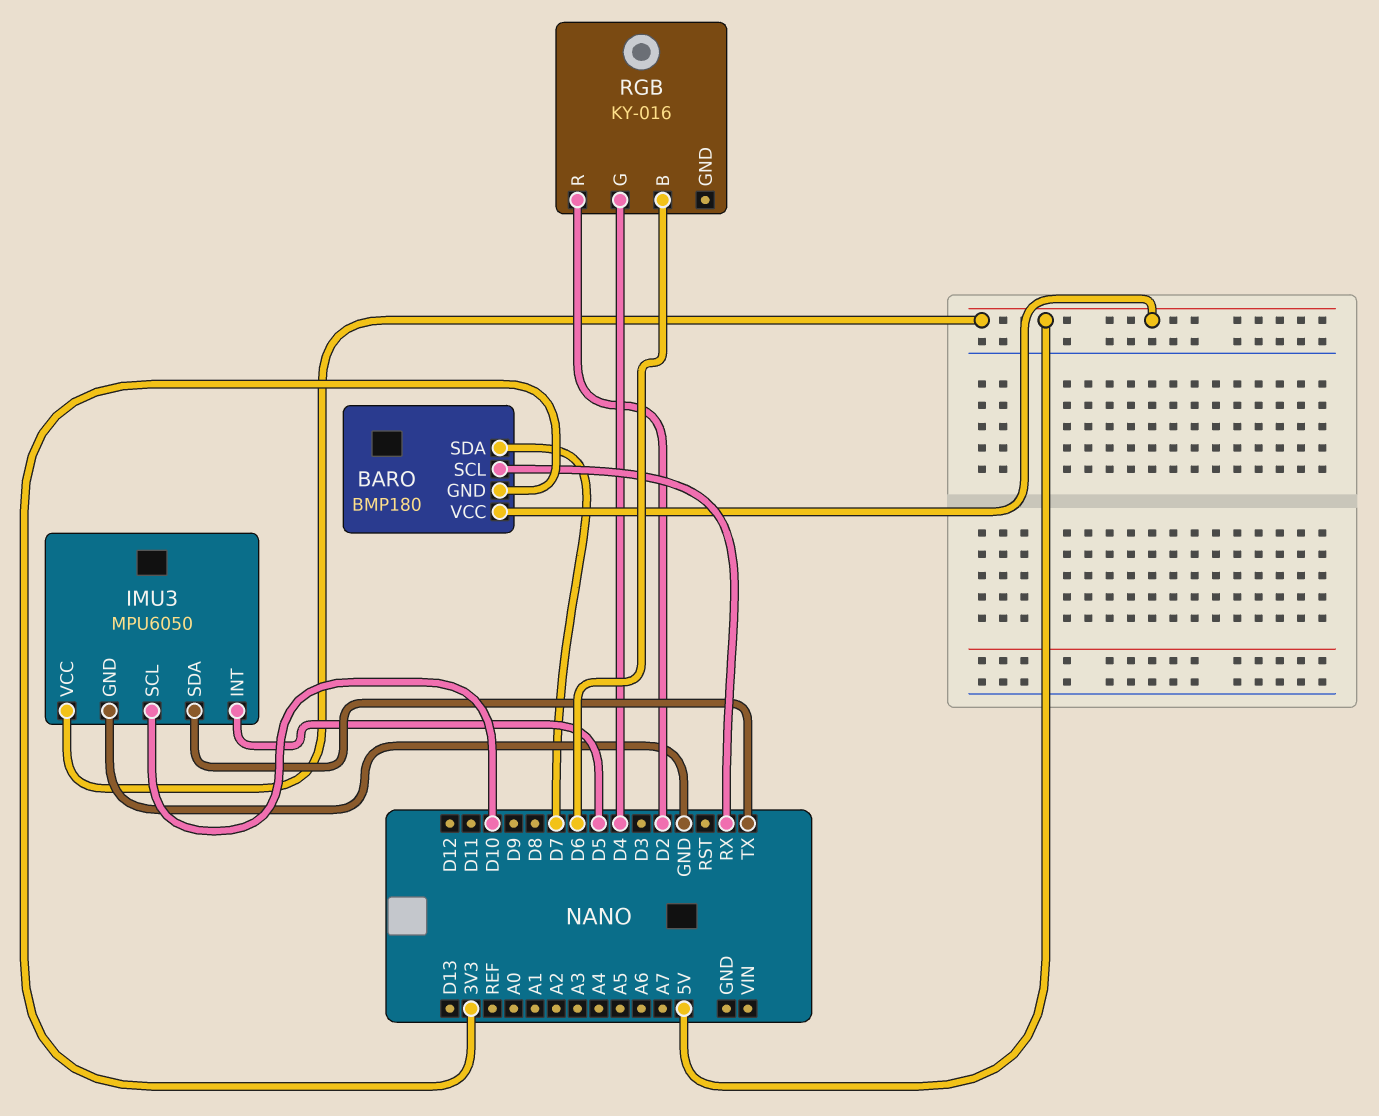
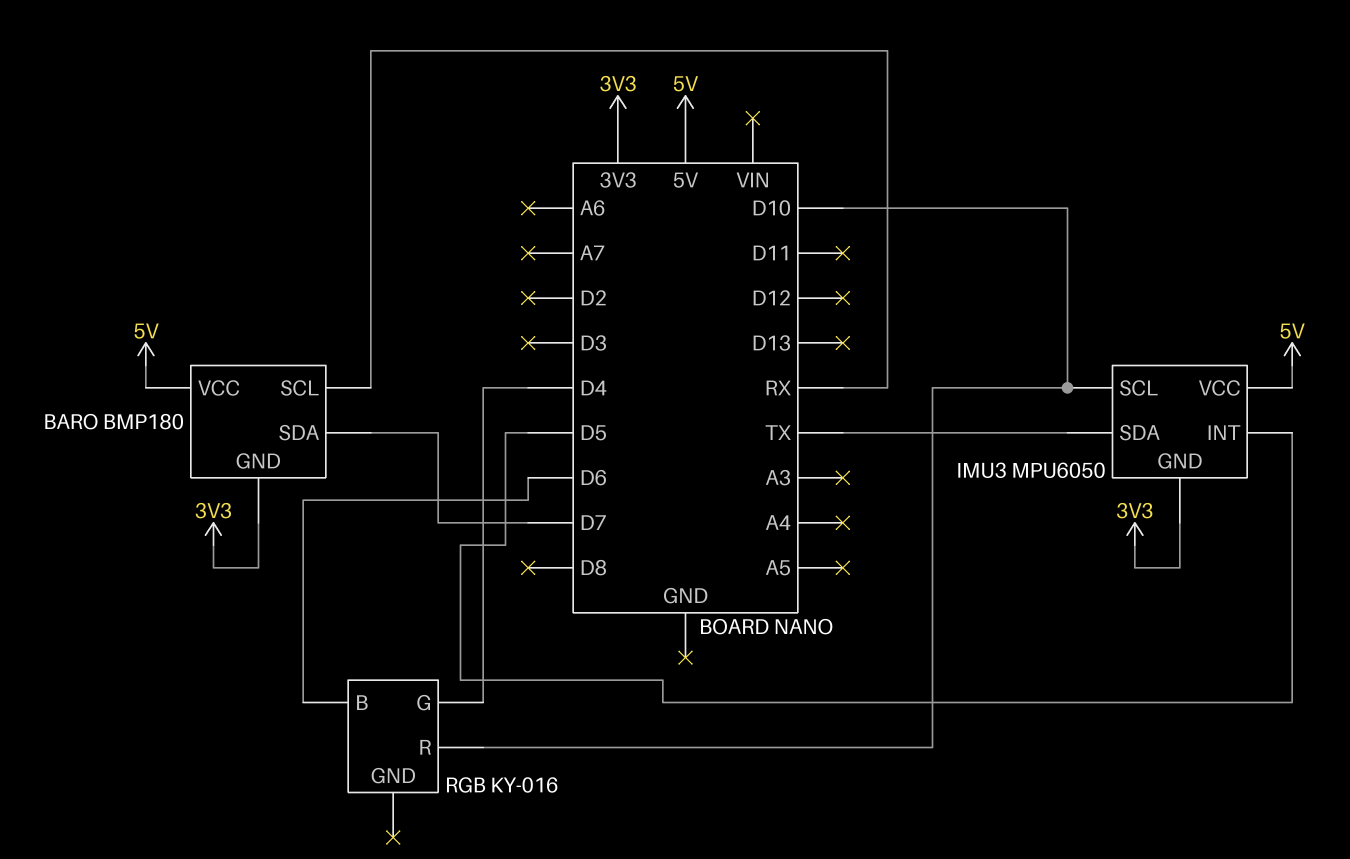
IMU3 pin GND: GND -> 3V3
RGB pin R: D2 -> D10

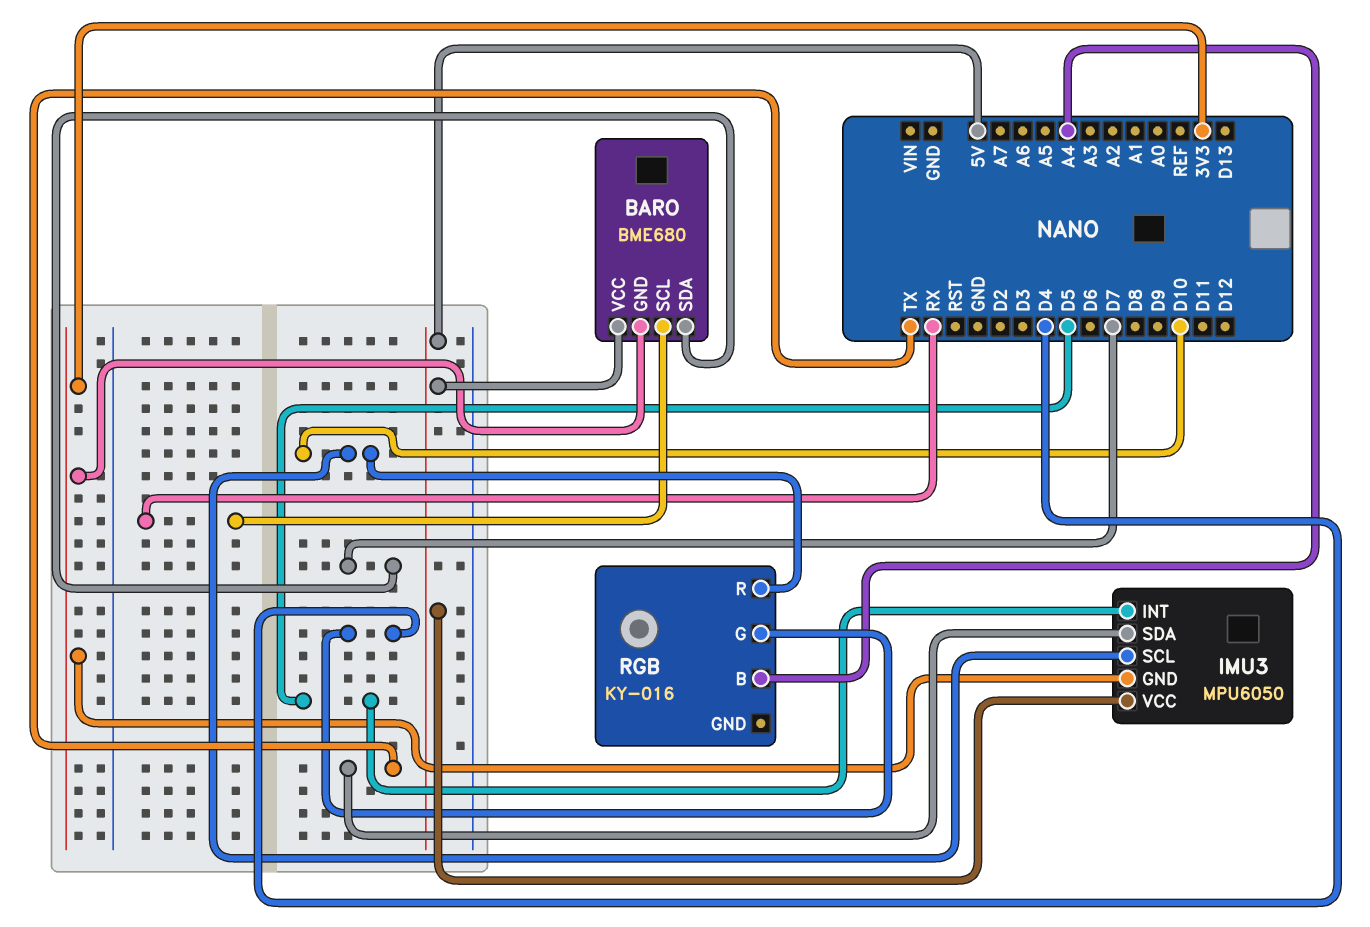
BARO: BMP180 -> BME680
RGB pin B: D6 -> A4

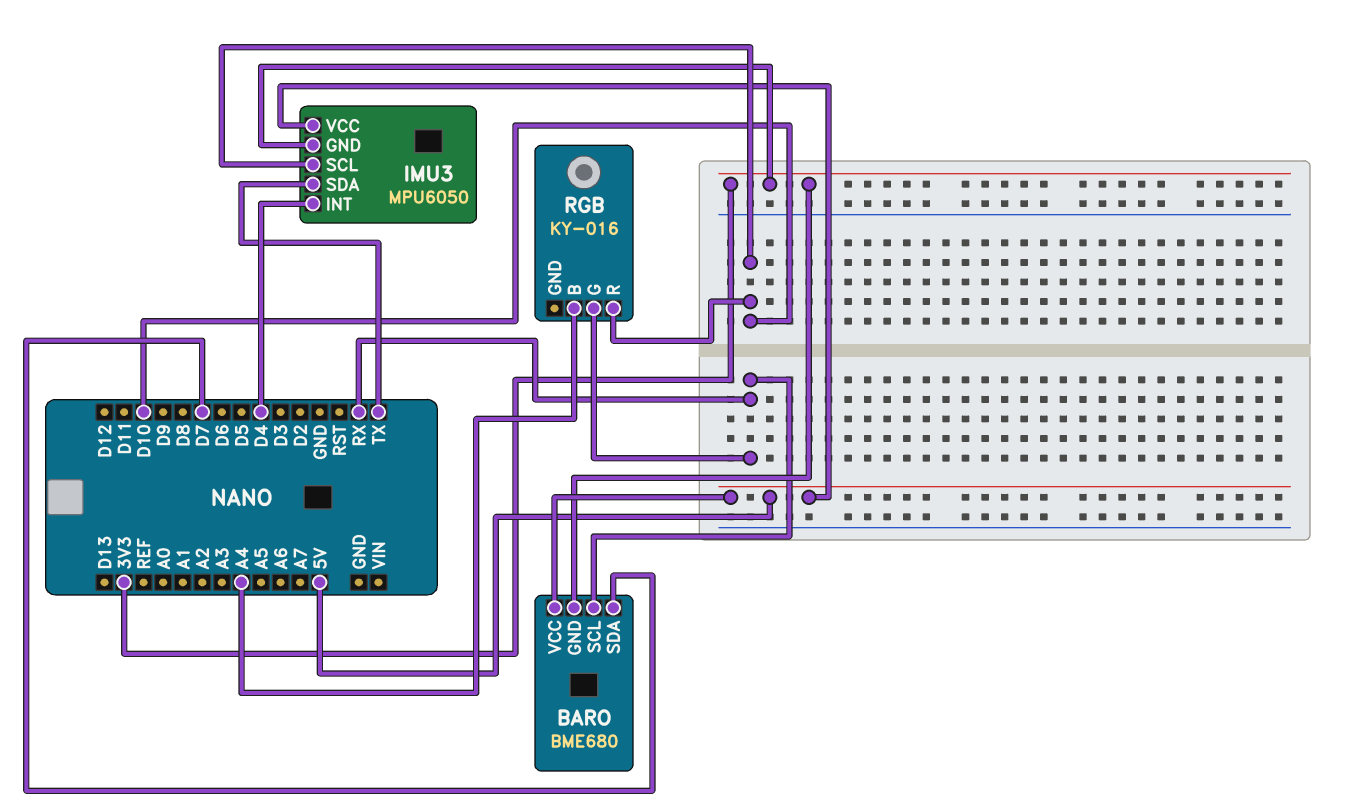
IMU3 pin INT: D5 -> D4
RGB pin G: D4 -> RX

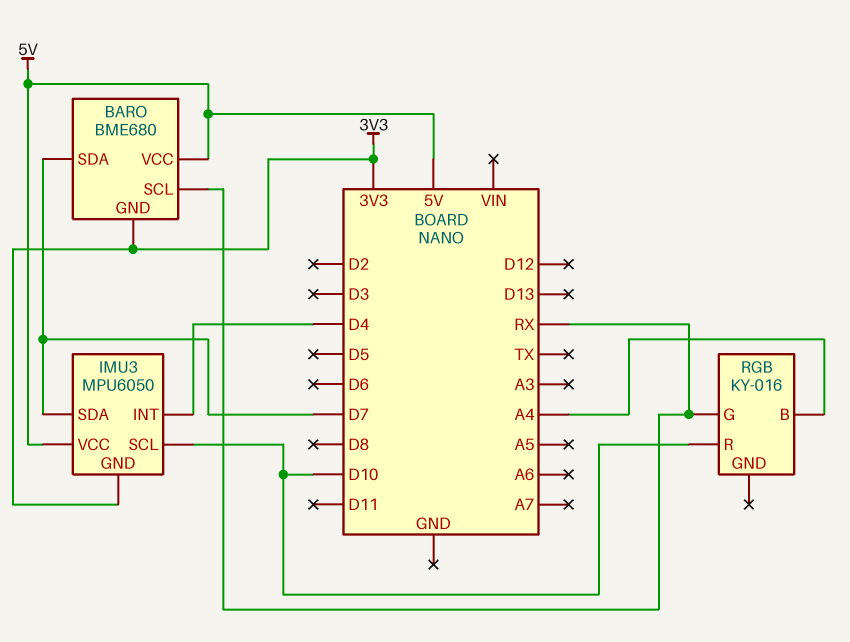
IMU3 pin SDA: TX -> D7

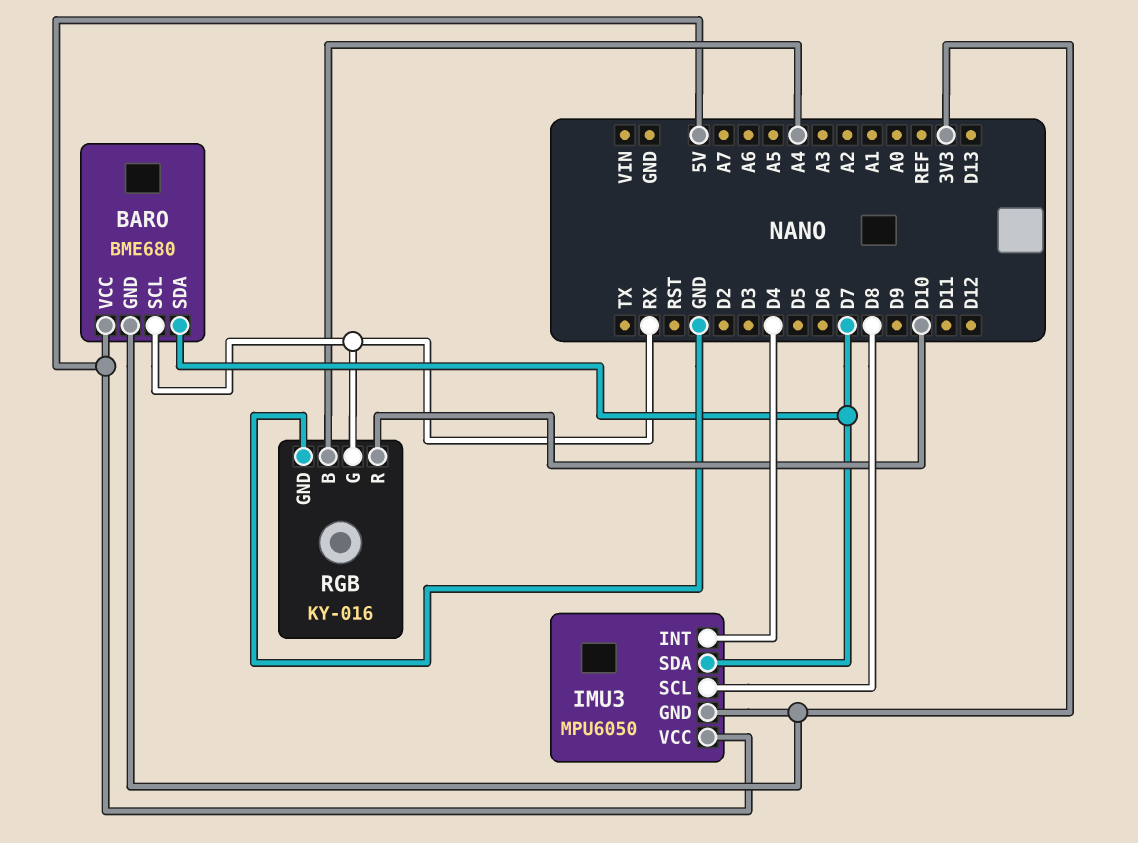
IMU3 pin SCL: D10 -> D8
RGB pin GND: none -> GND

